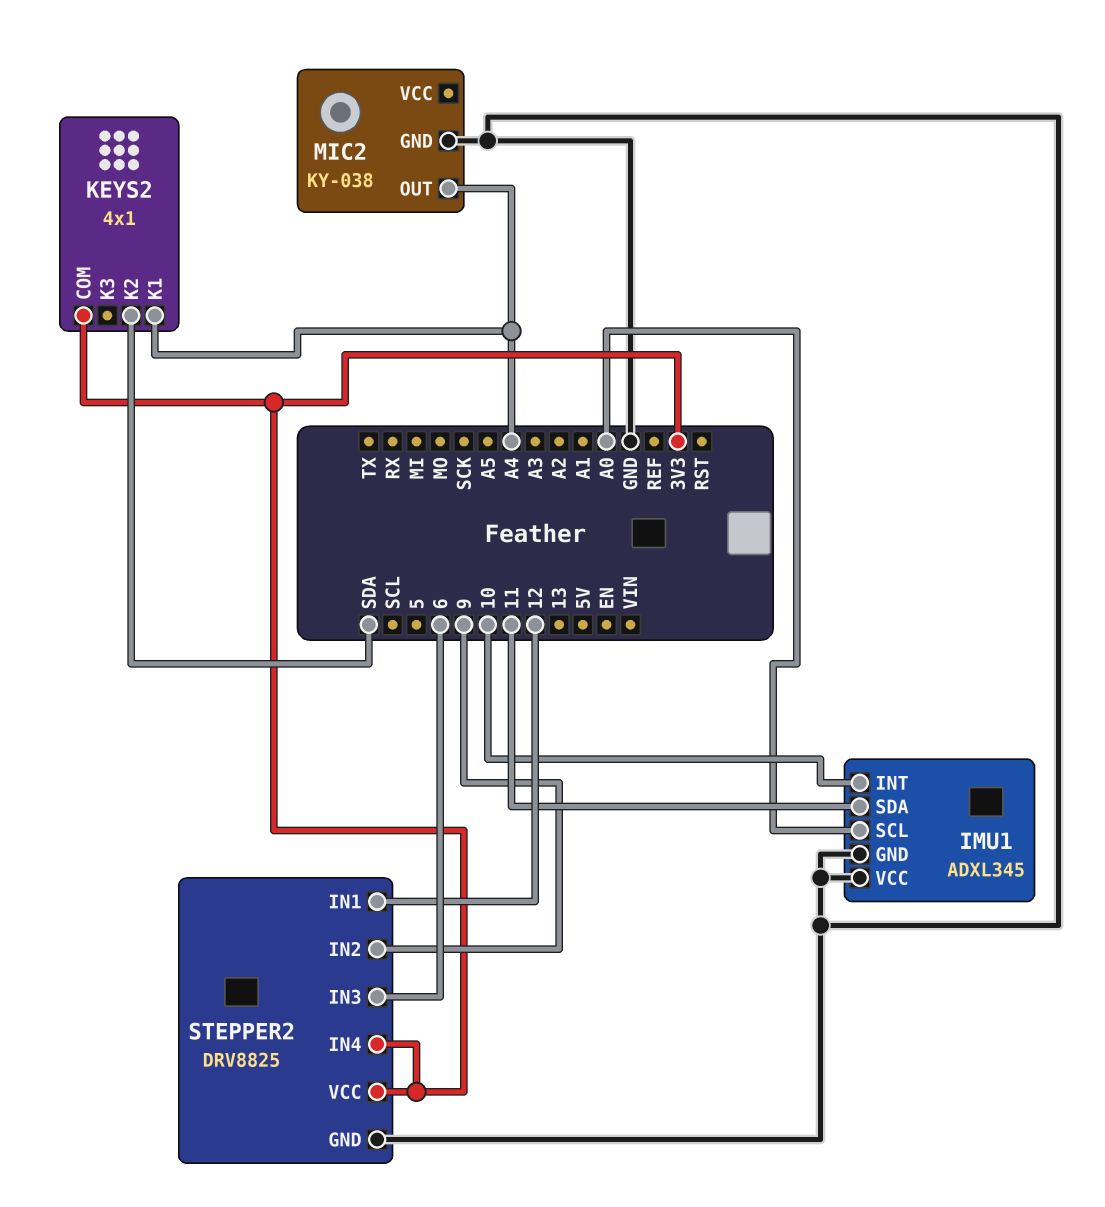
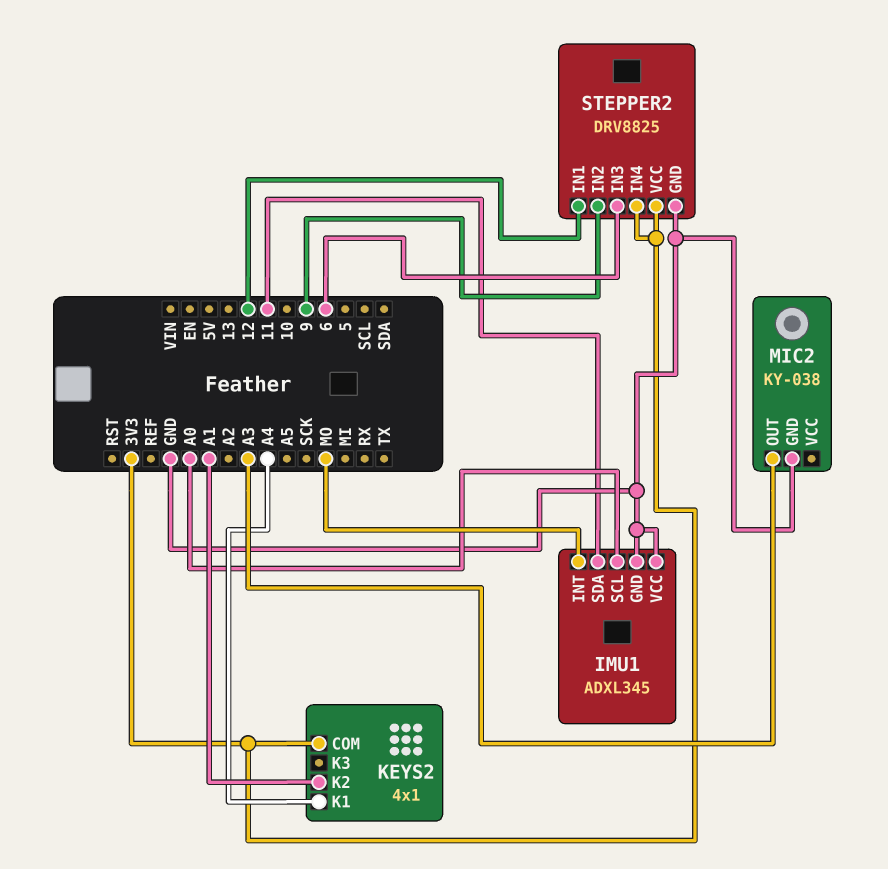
IMU1 pin INT: 10 -> MO
KEYS2 pin K2: SDA -> A1
MIC2 pin OUT: A4 -> A3

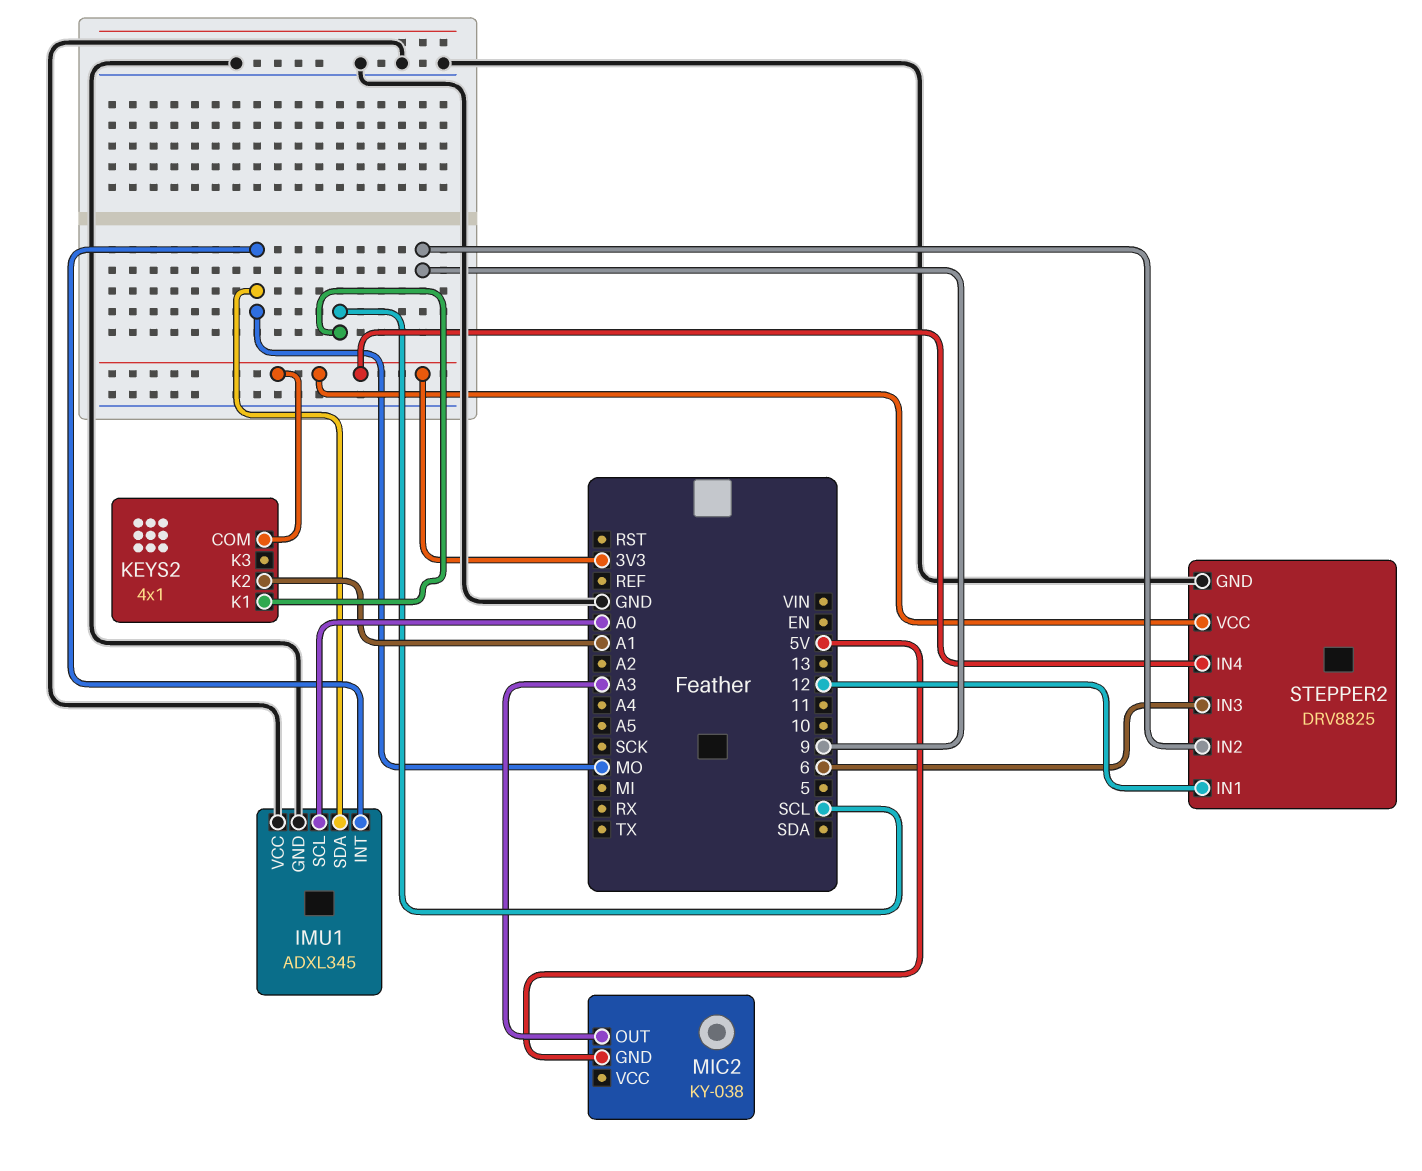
IMU1 pin SDA: 11 -> MO
KEYS2 pin K1: A4 -> SCL
MIC2 pin GND: GND -> 5V

